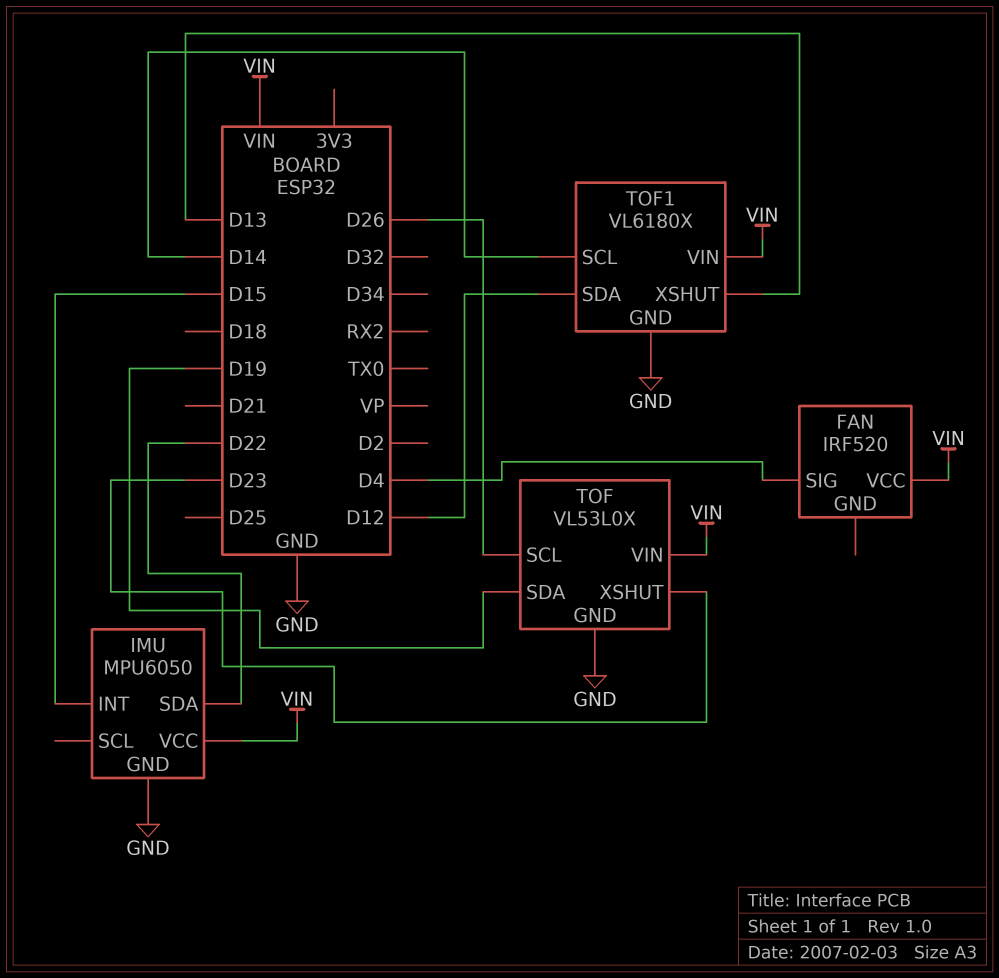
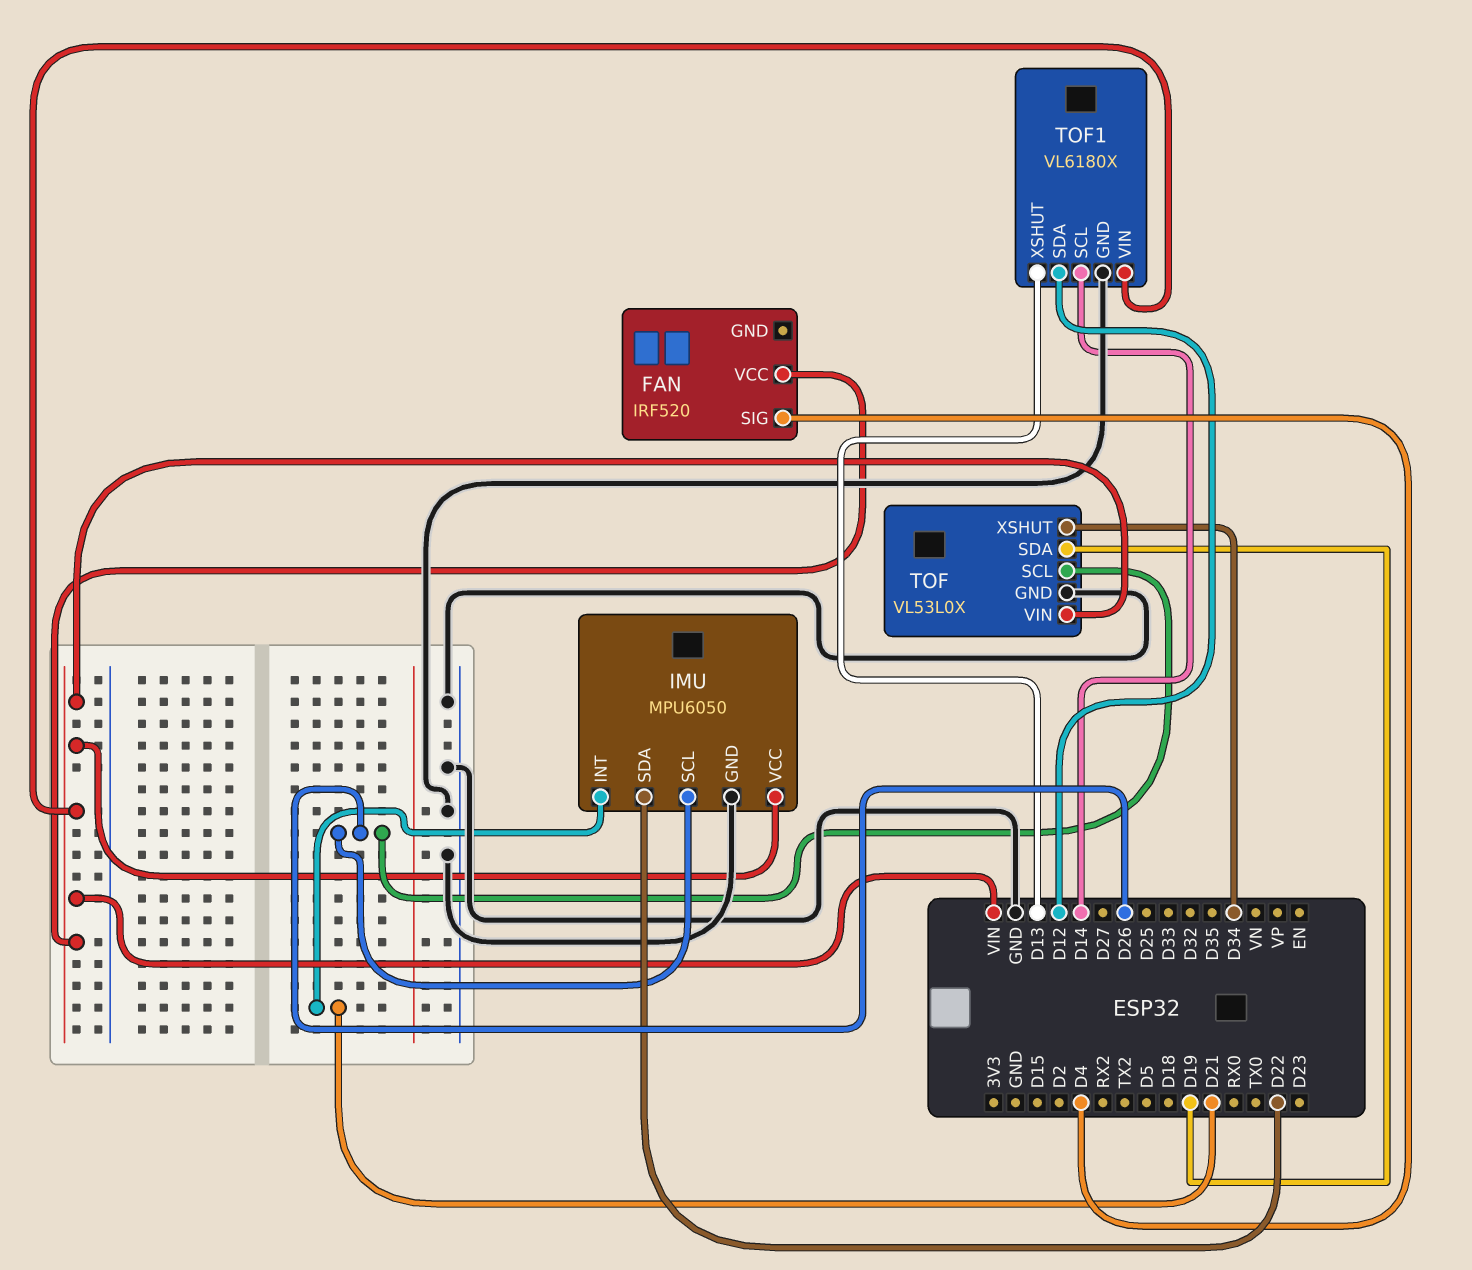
IMU pin INT: D15 -> D21
IMU pin SCL: none -> D26
TOF pin XSHUT: D23 -> D34

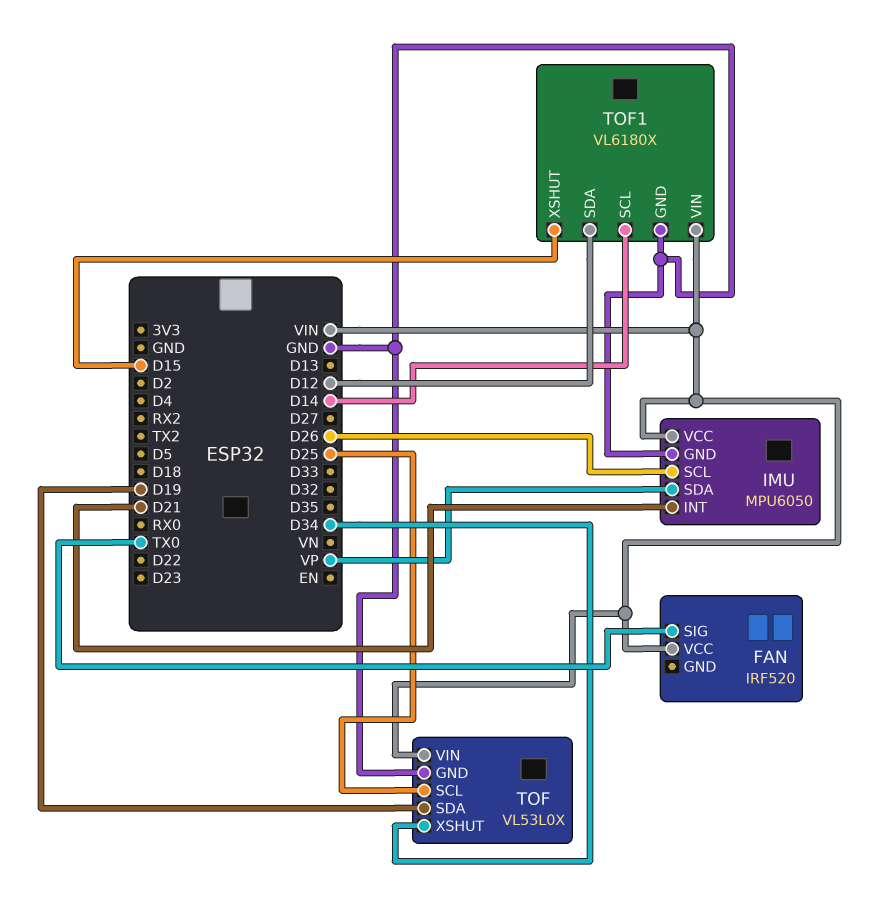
FAN pin SIG: D4 -> TX0
IMU pin SDA: D22 -> VP
TOF pin SCL: D26 -> D25
TOF1 pin XSHUT: D13 -> D15

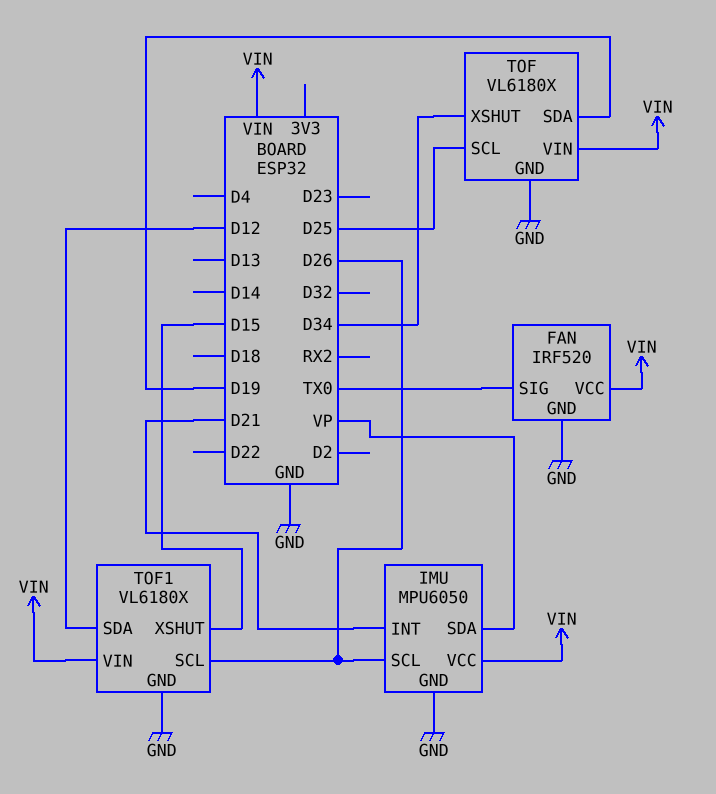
FAN pin GND: none -> GND
TOF: VL53L0X -> VL6180X
TOF1 pin SCL: D14 -> D26

